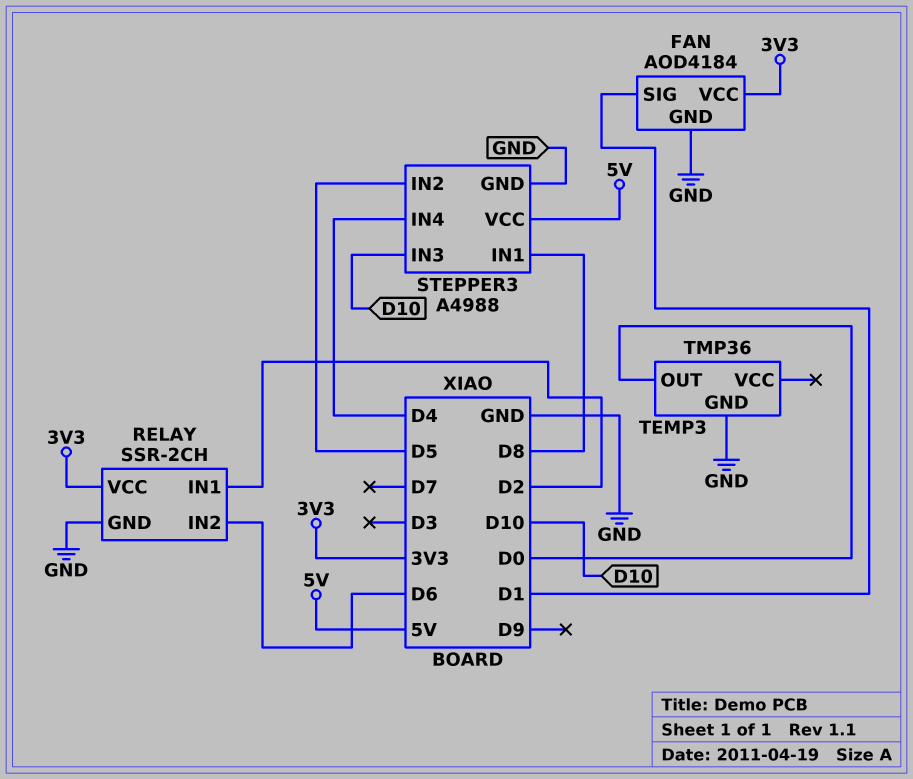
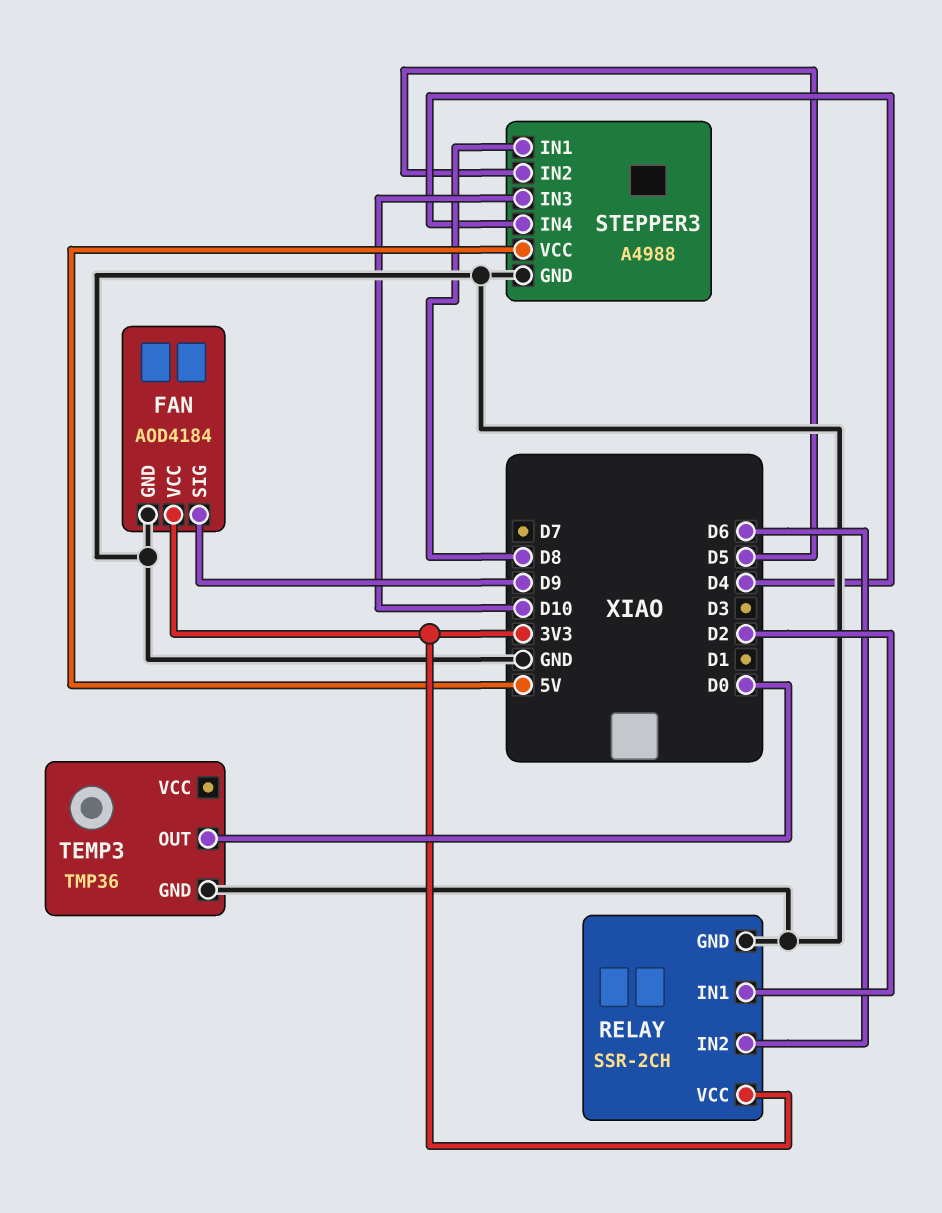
FAN pin SIG: D1 -> D9

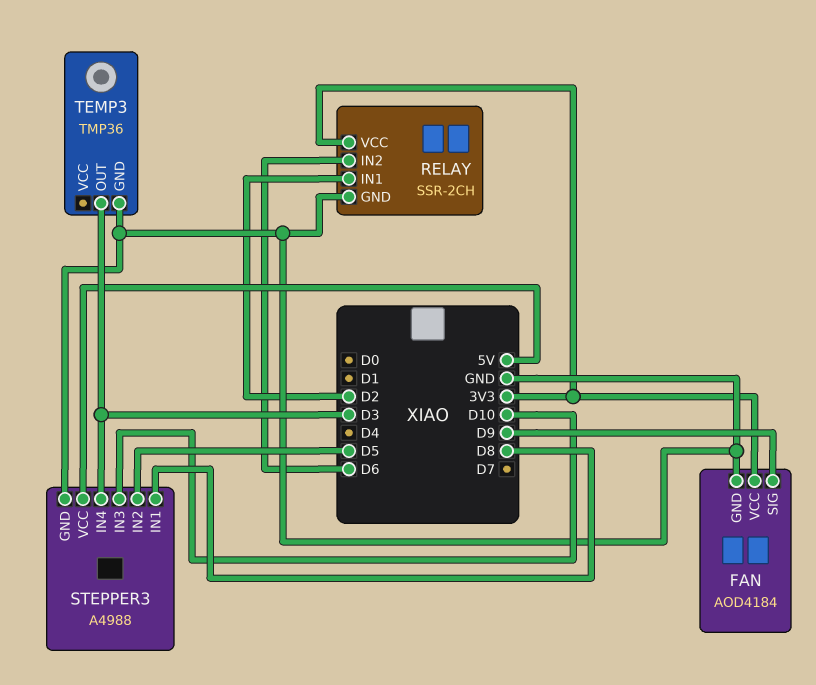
STEPPER3 pin IN4: D4 -> D3
TEMP3 pin OUT: D0 -> D3

